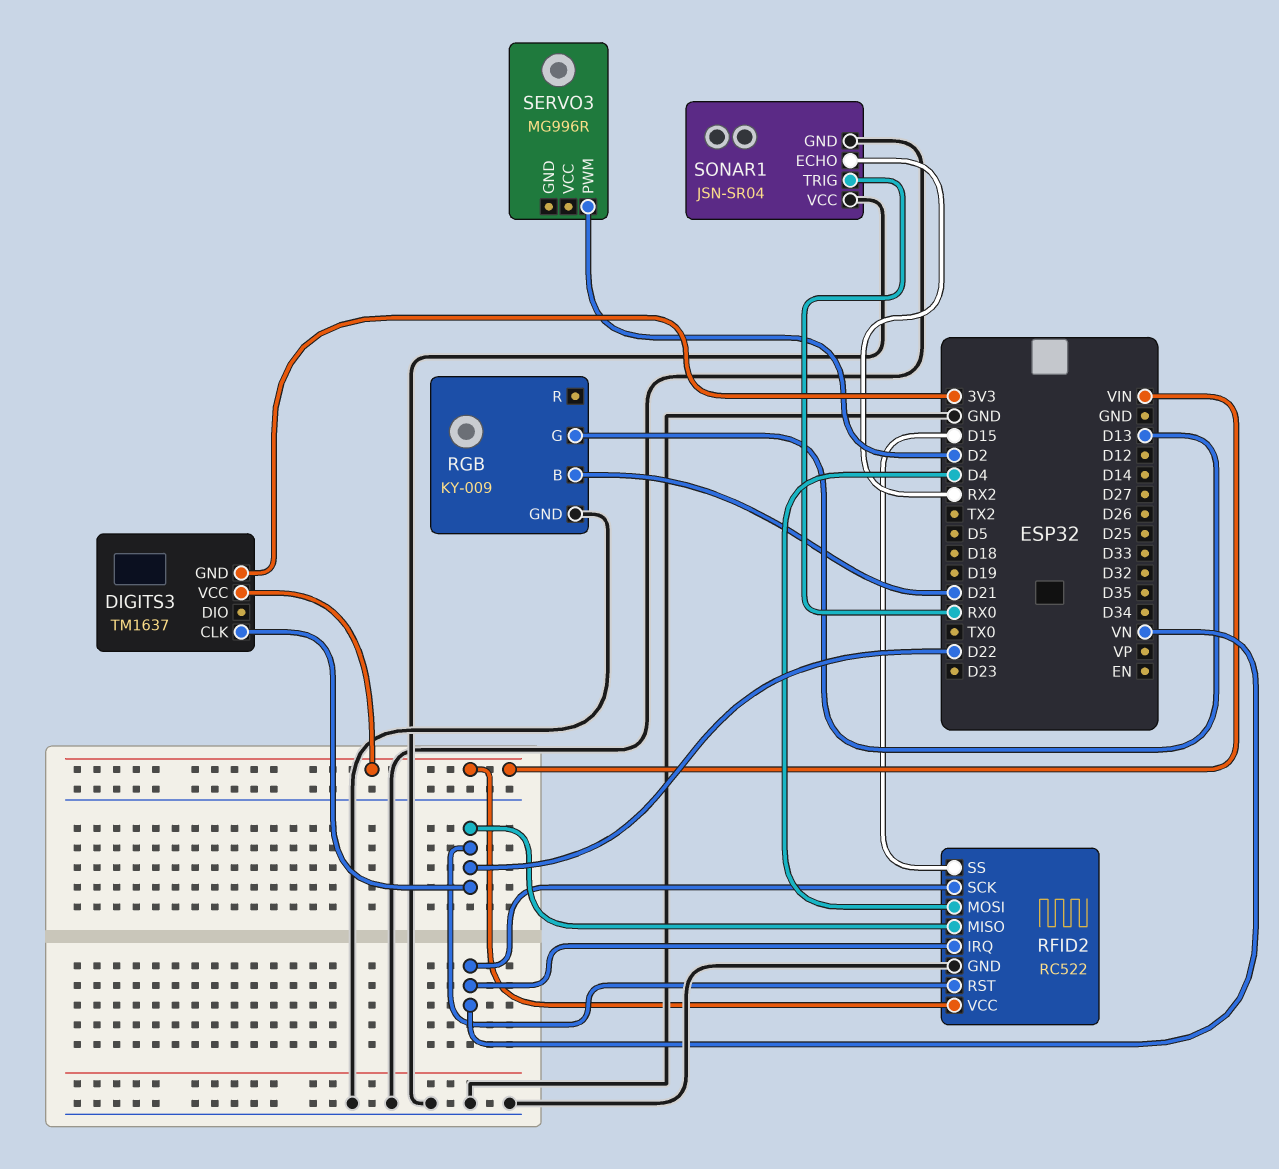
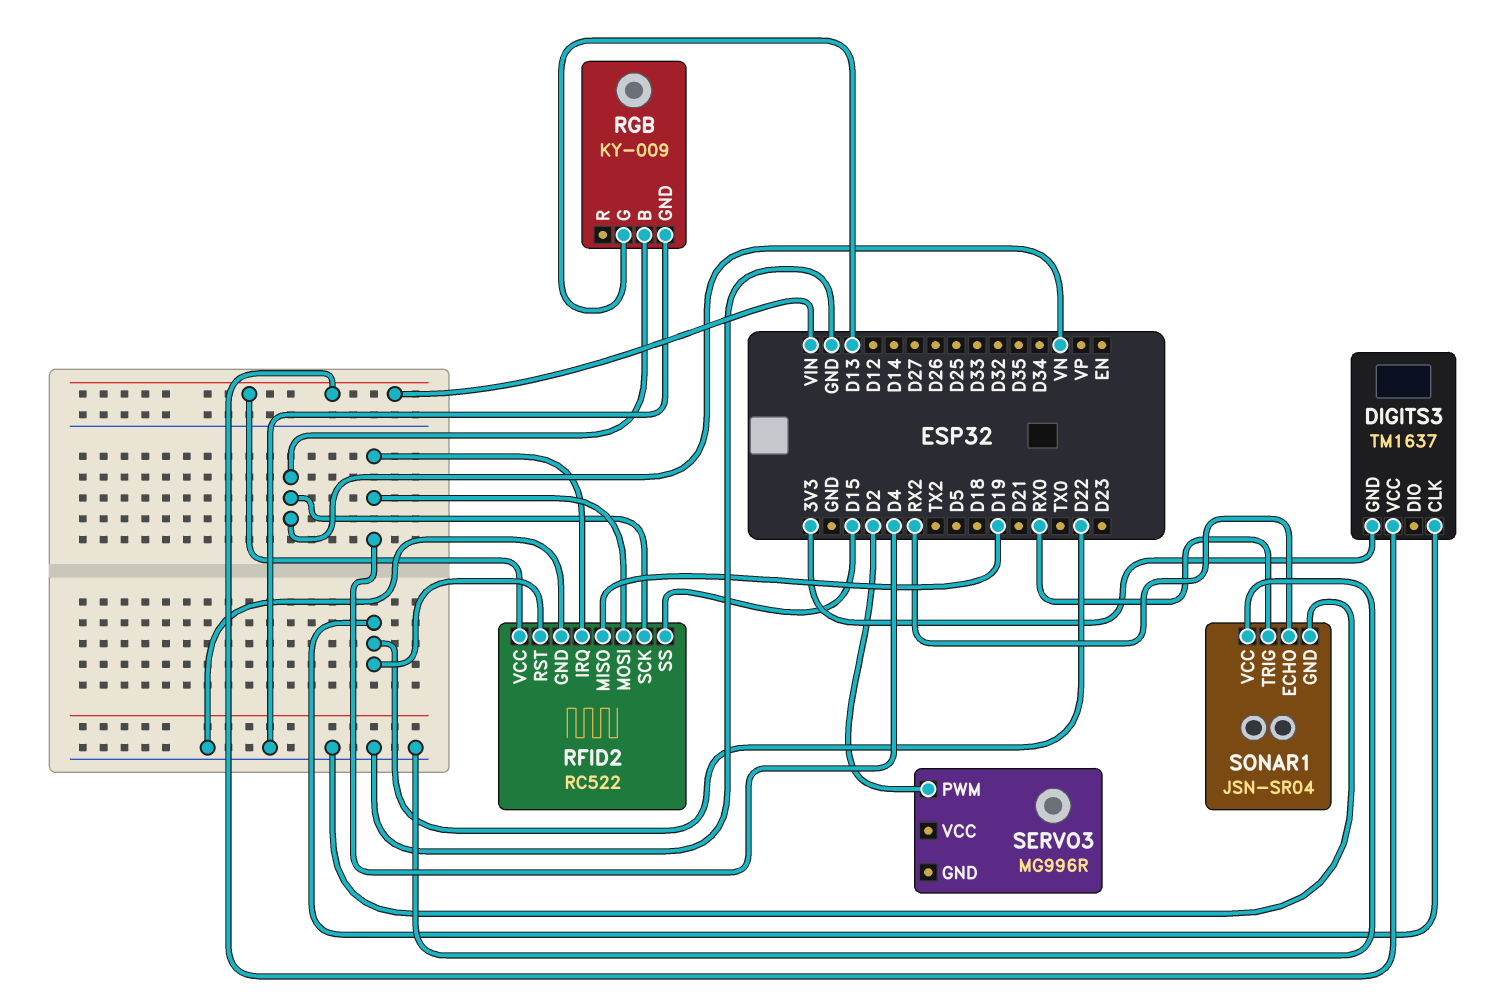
RFID2 pin IRQ: VN -> D4
RFID2 pin MISO: D22 -> D19
RGB pin B: D21 -> VN

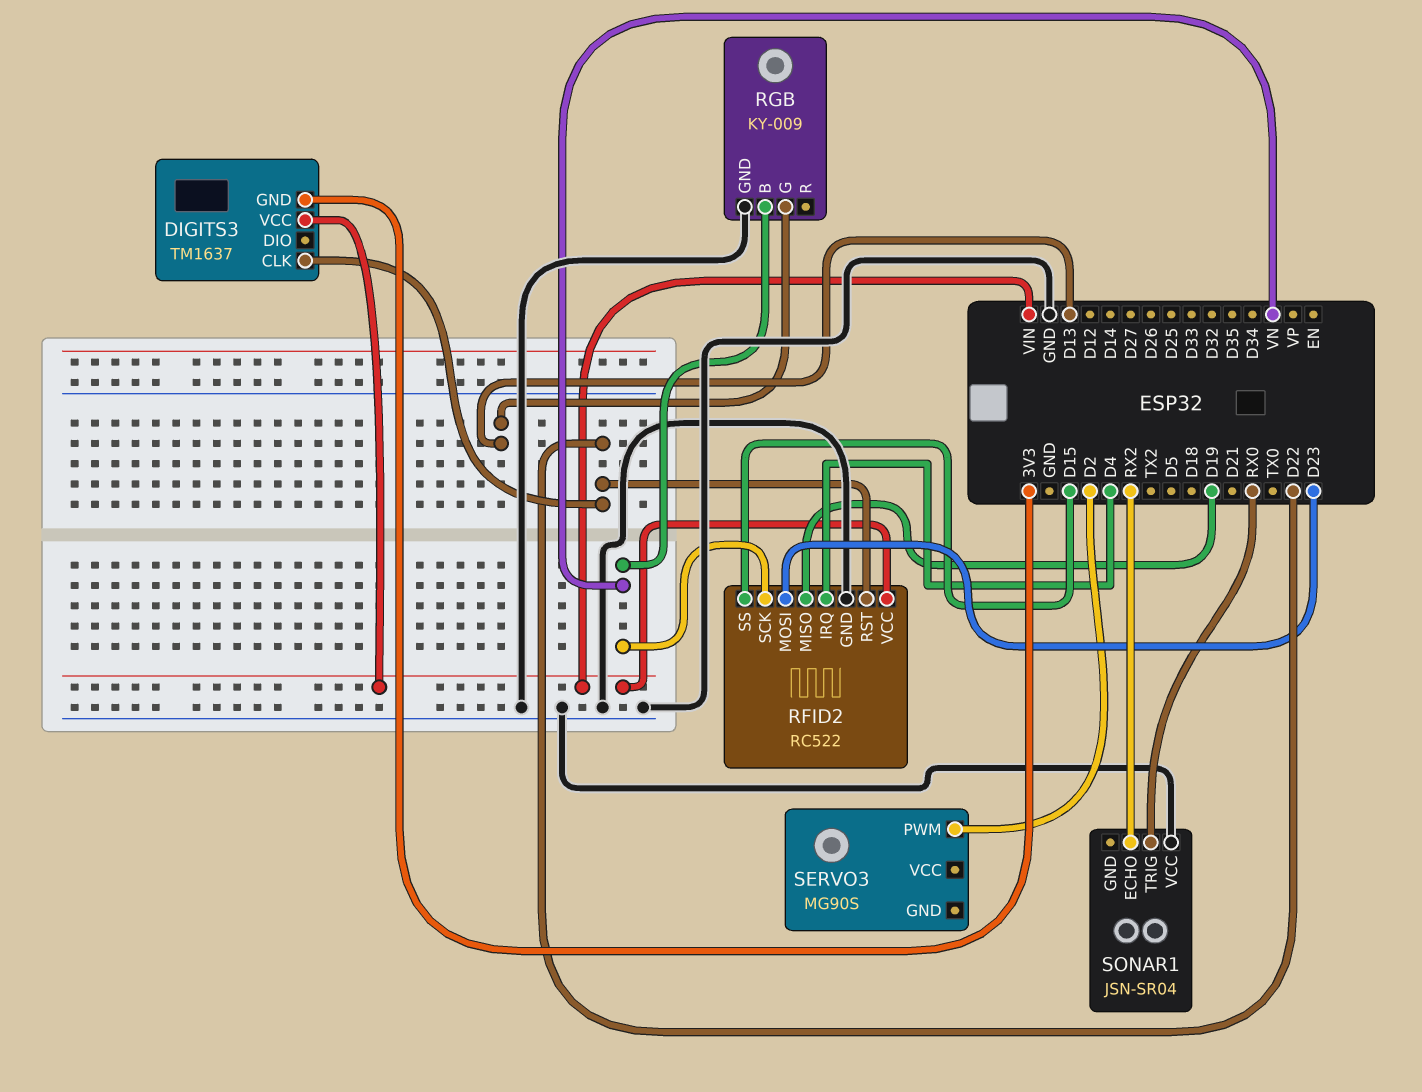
RFID2 pin MOSI: D4 -> D23
SERVO3: MG996R -> MG90S
SONAR1 pin GND: GND -> none

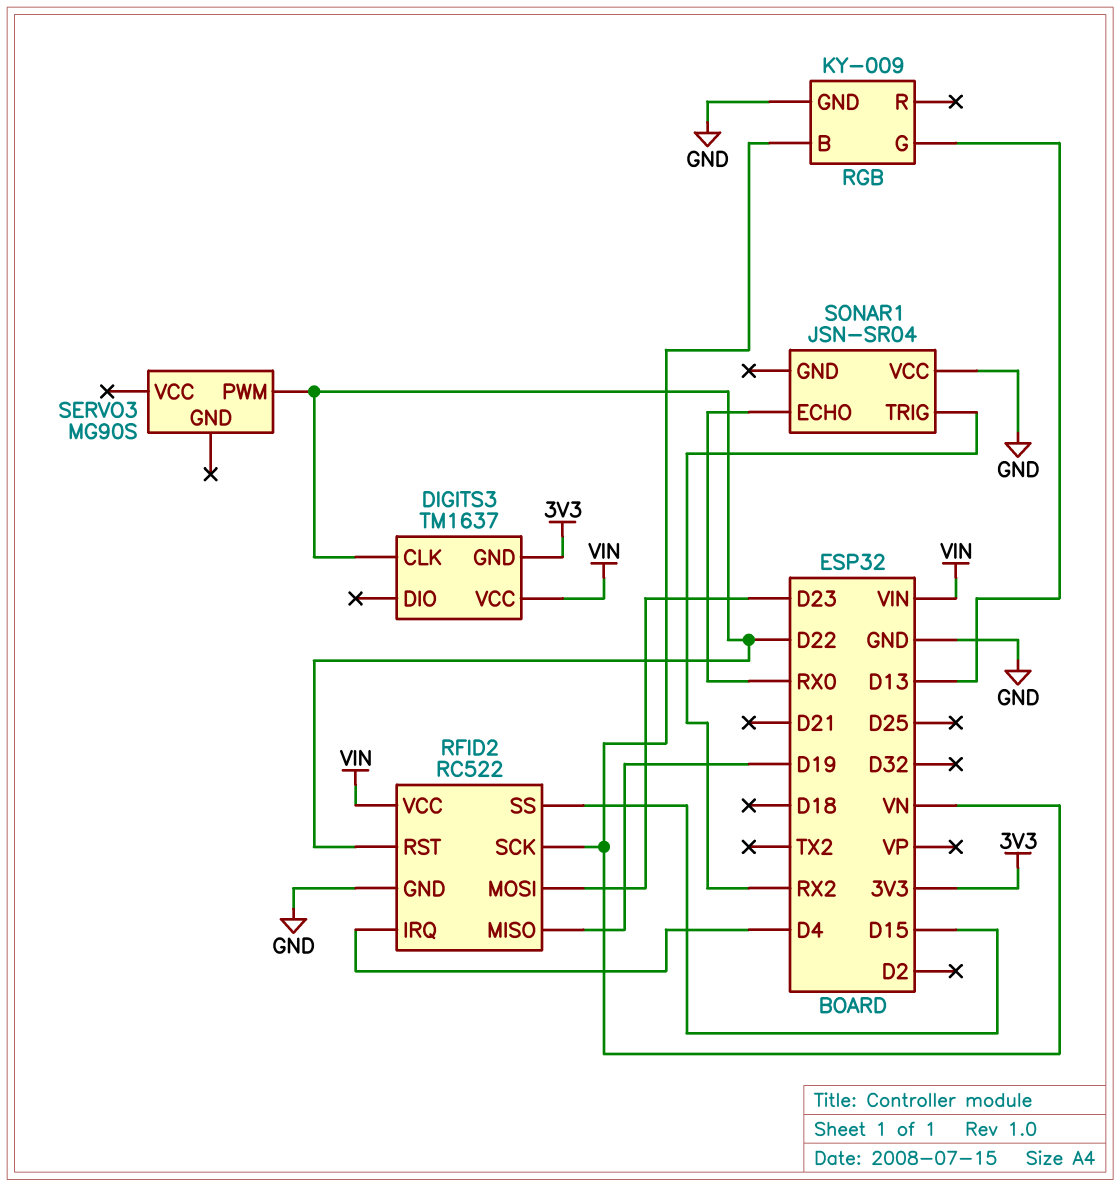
SERVO3 pin PWM: D2 -> D22
SONAR1 pin ECHO: RX2 -> RX0
SONAR1 pin TRIG: RX0 -> RX2

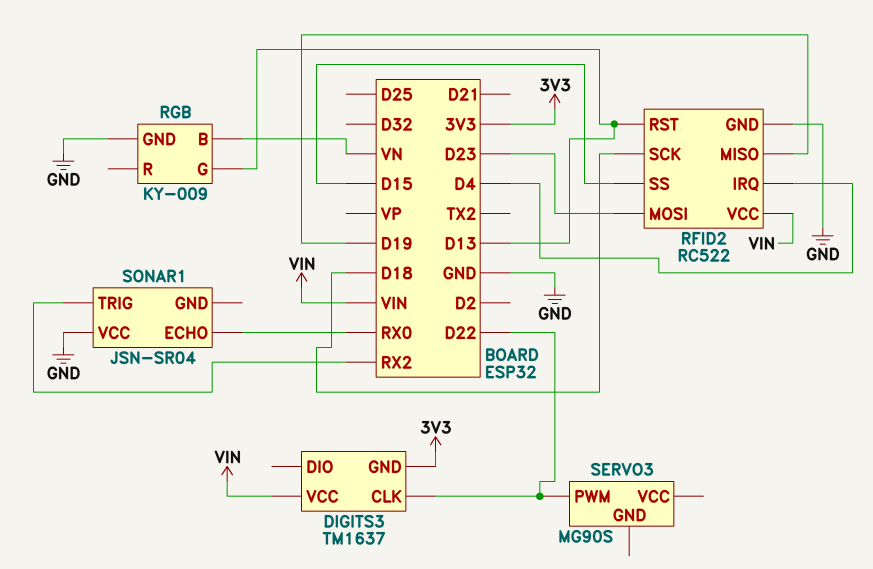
RFID2 pin RST: D22 -> D13
RFID2 pin SCK: VN -> D18

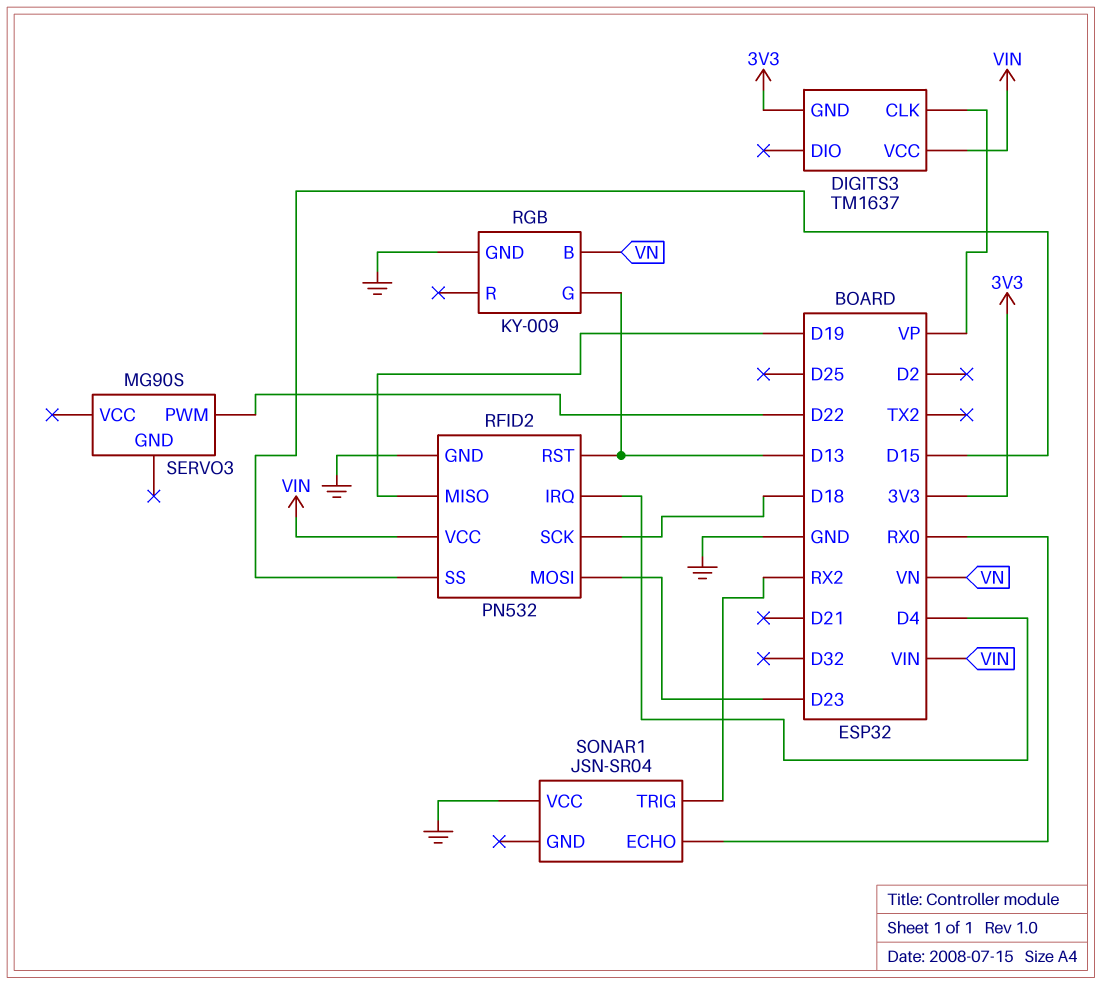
DIGITS3 pin CLK: D22 -> VP
RFID2: RC522 -> PN532

